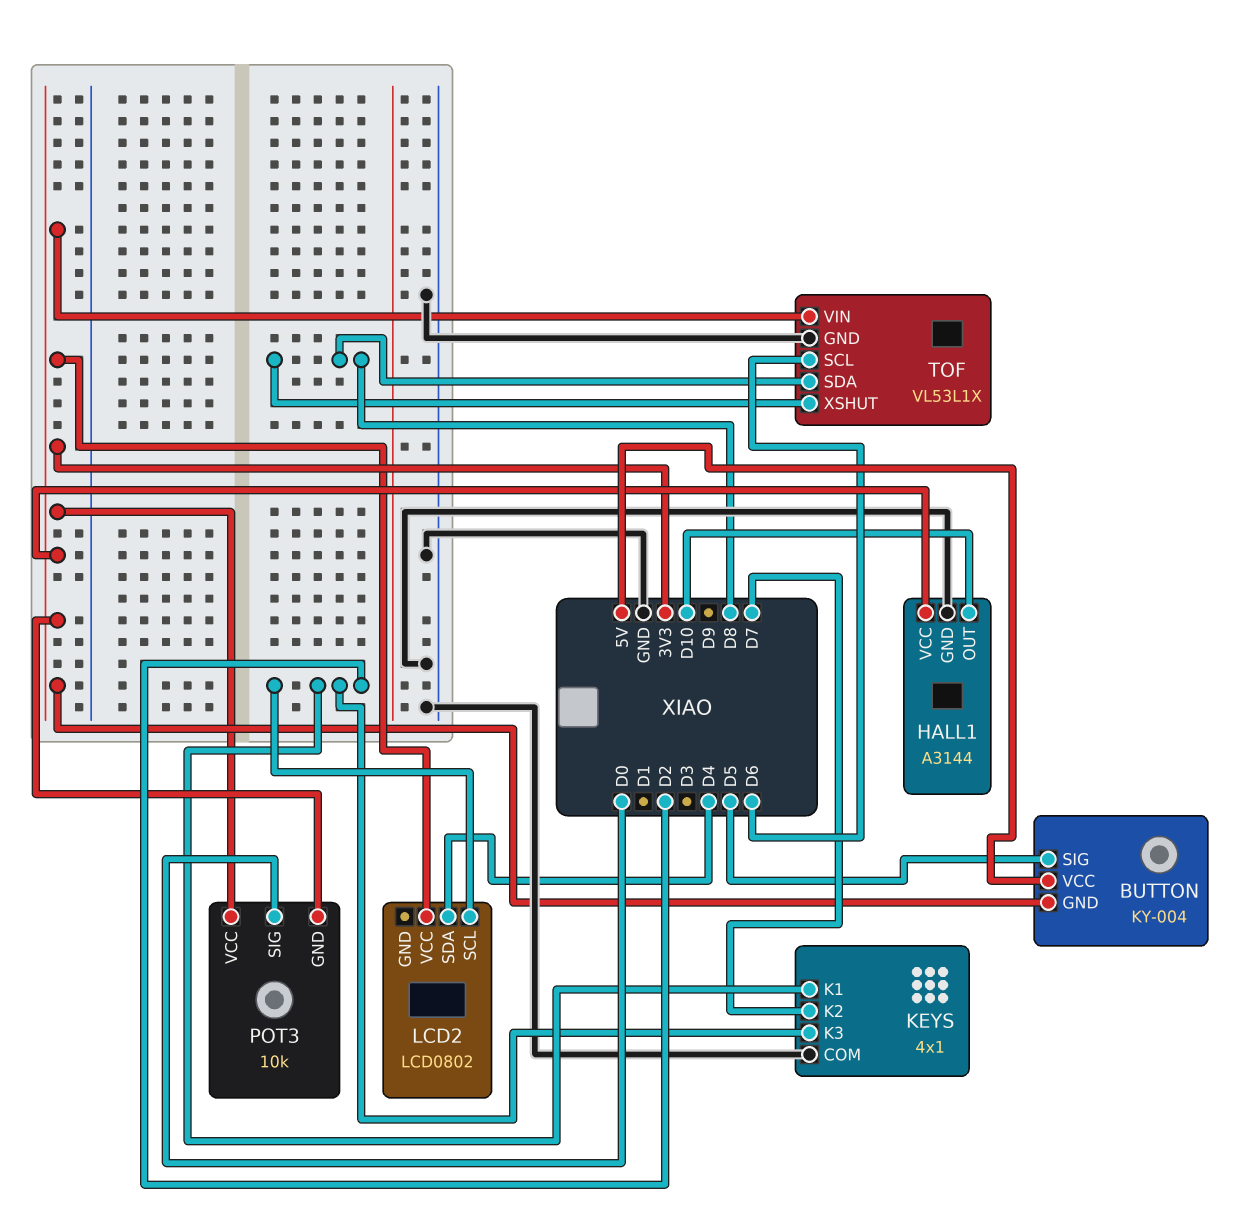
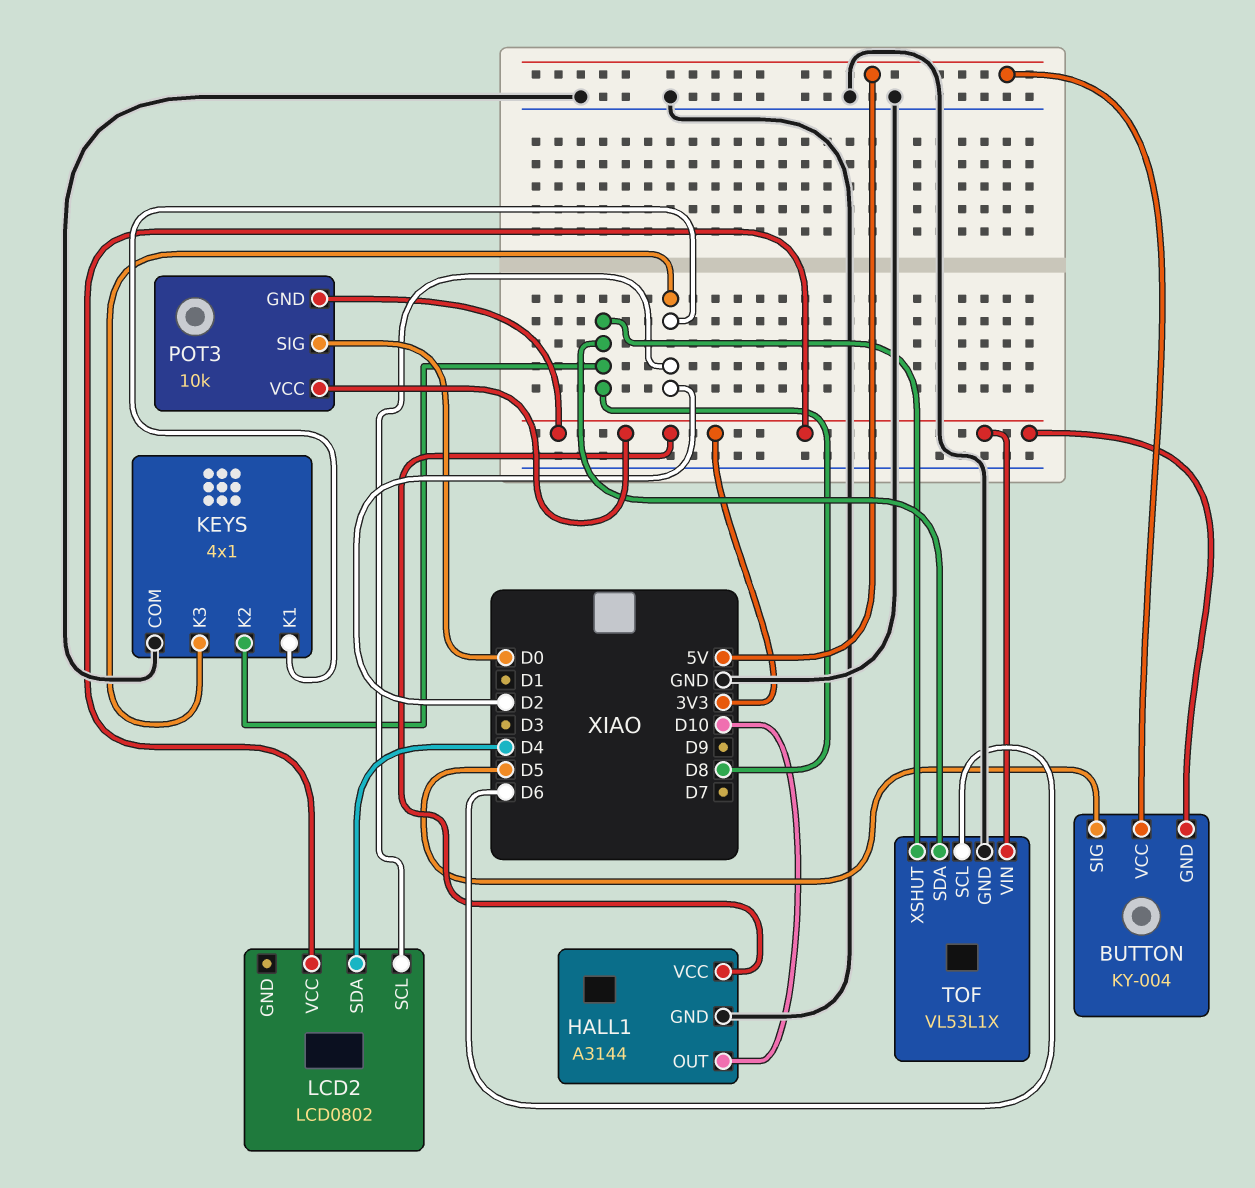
KEYS pin K2: D7 -> D8

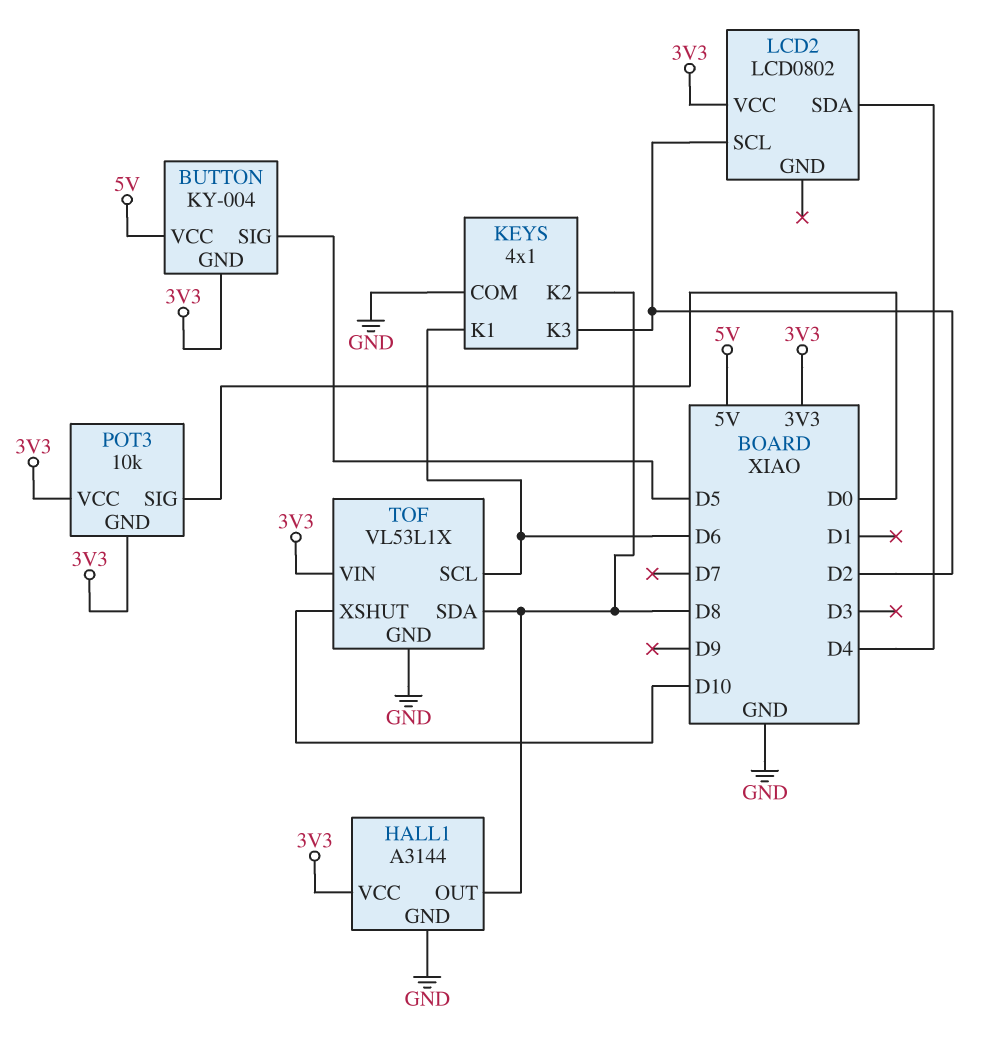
HALL1 pin OUT: D10 -> D8
KEYS pin K1: D2 -> D6
TOF pin XSHUT: D8 -> D10

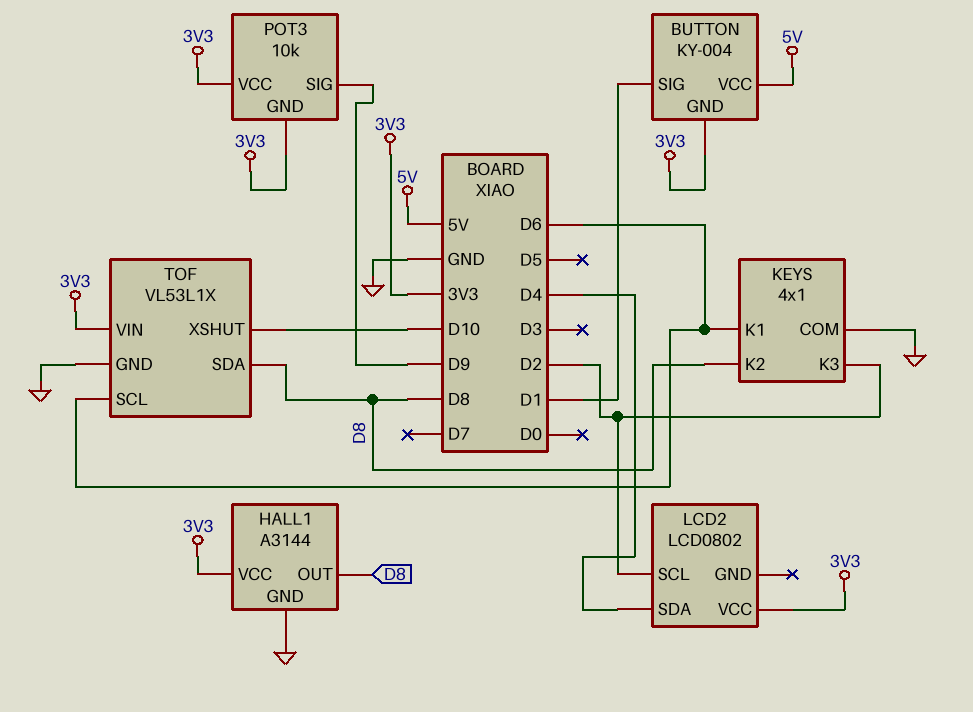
BUTTON pin SIG: D5 -> D1
POT3 pin SIG: D0 -> D9

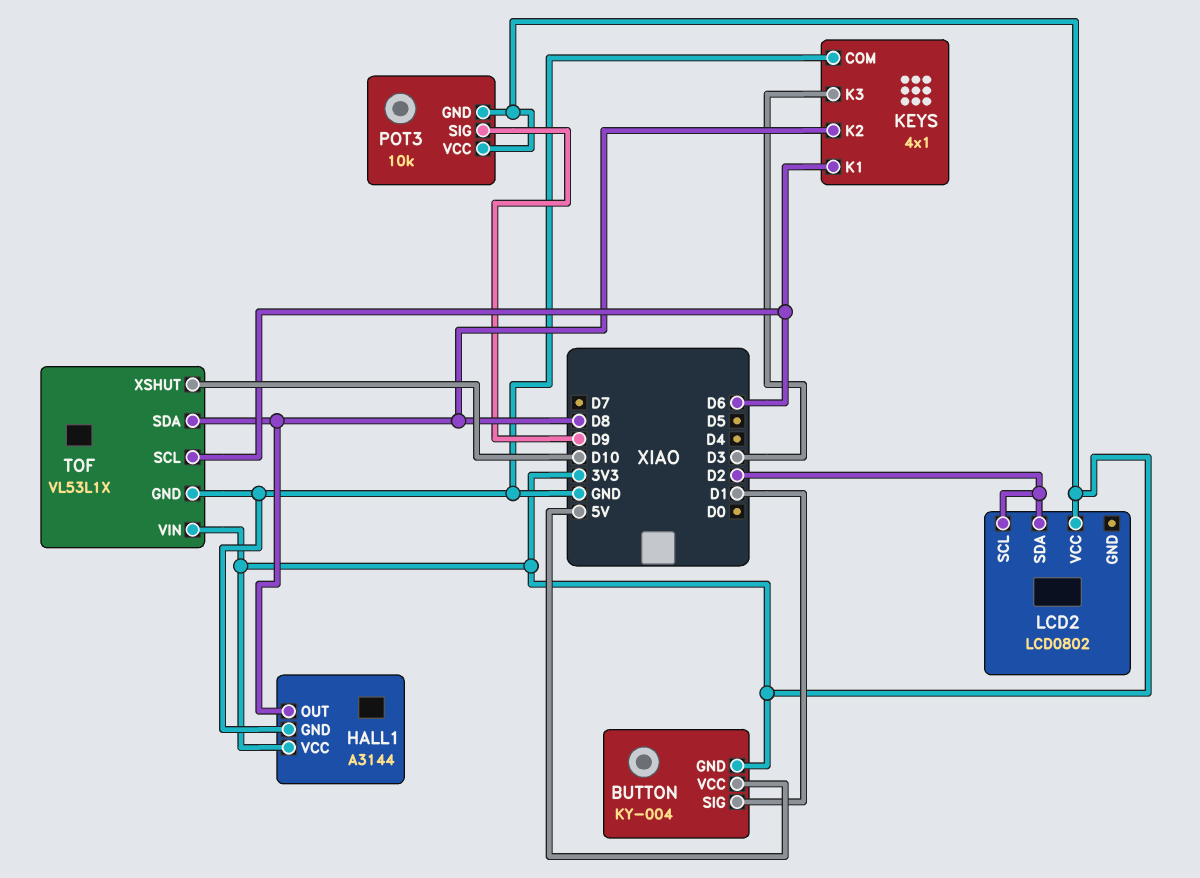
KEYS pin K3: D2 -> D3
LCD2 pin SDA: D4 -> D2

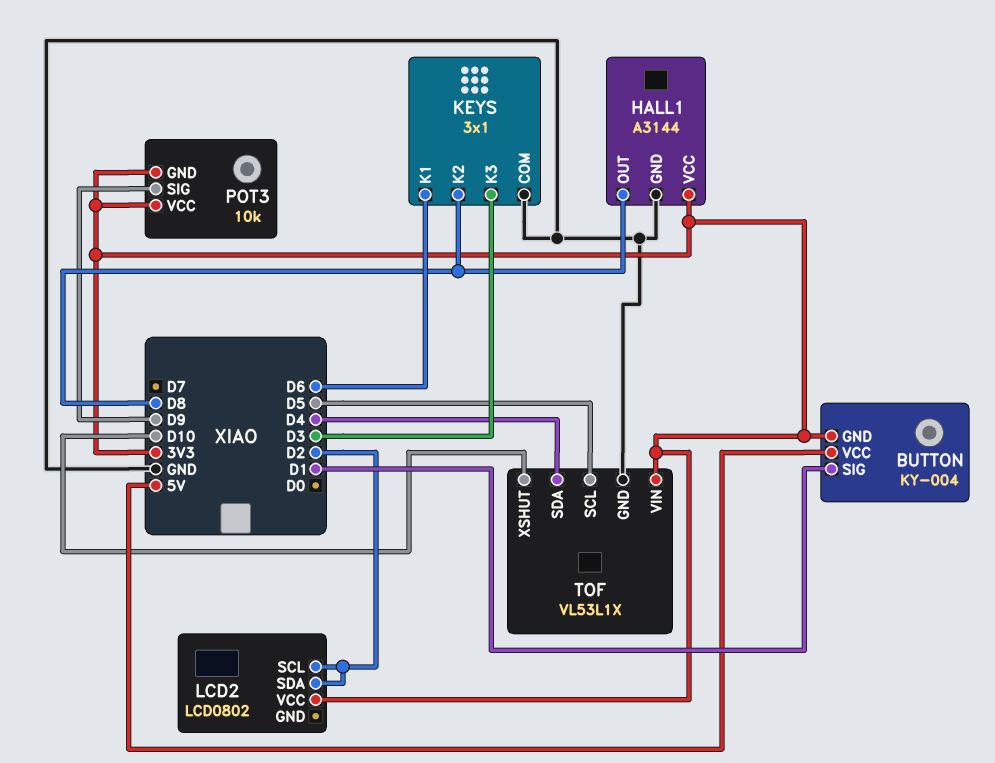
KEYS: 4x1 -> 3x1
TOF pin SCL: D6 -> D5
TOF pin SDA: D8 -> D4

